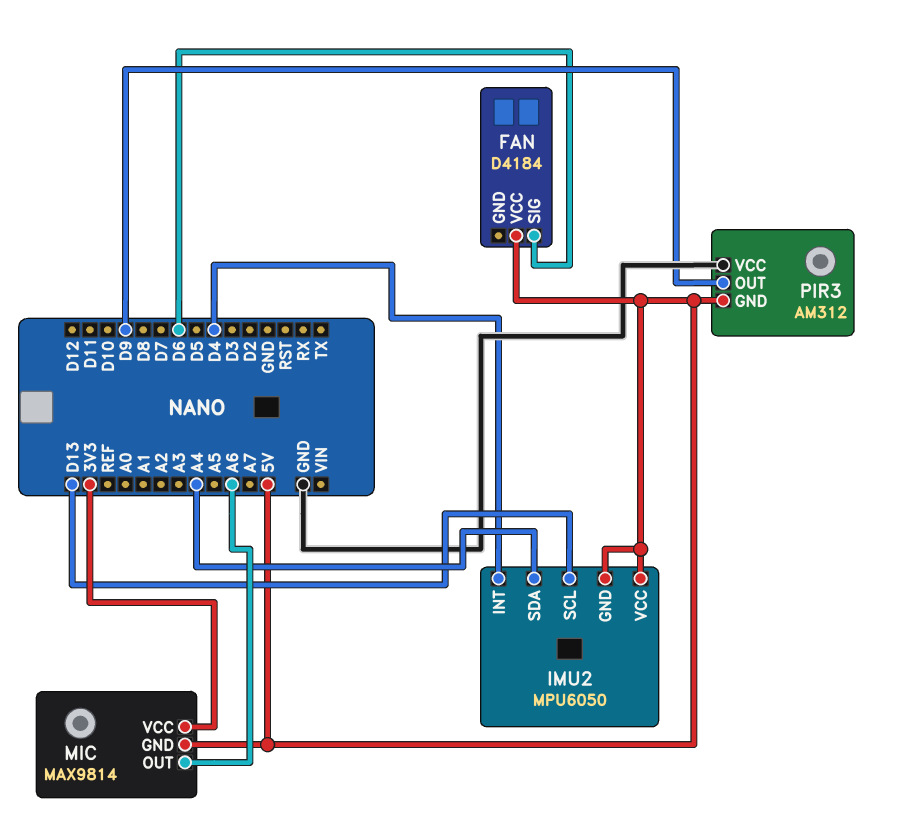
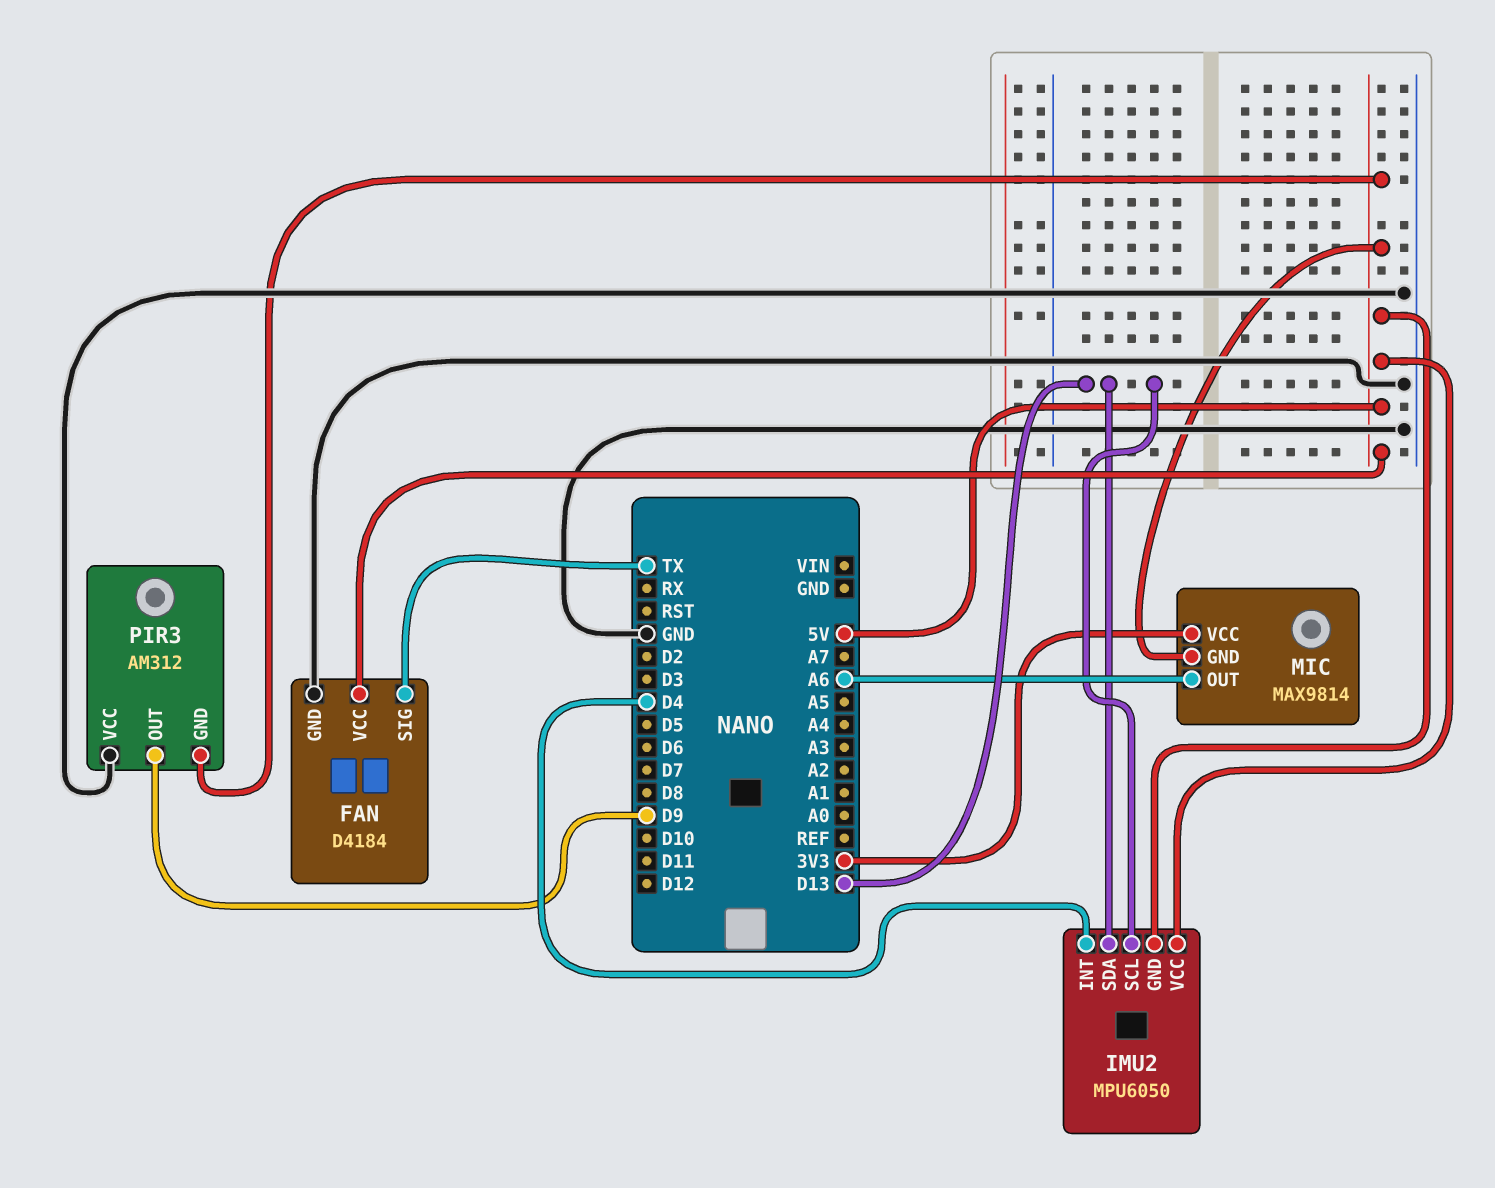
FAN pin GND: none -> GND
FAN pin SIG: D6 -> TX
IMU2 pin SDA: A4 -> D13

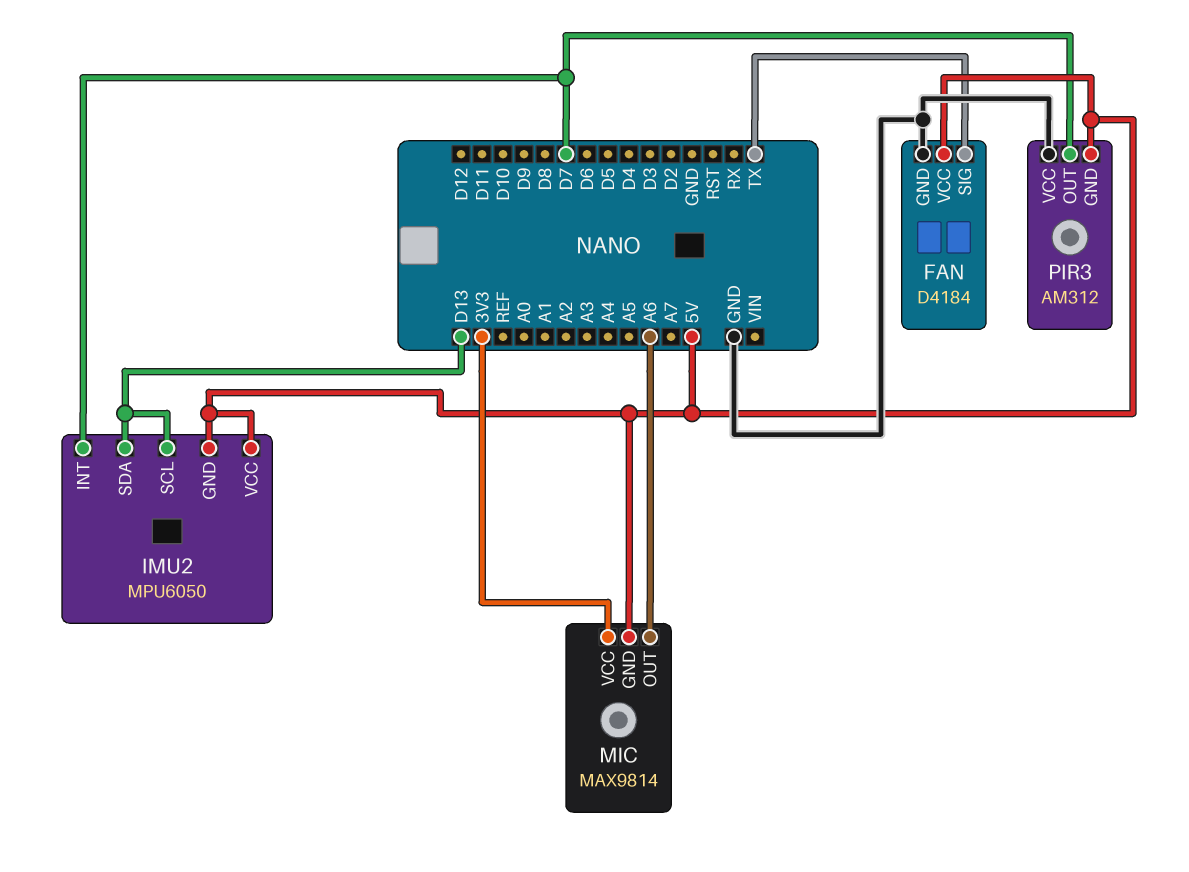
IMU2 pin INT: D4 -> D7
PIR3 pin OUT: D9 -> D7

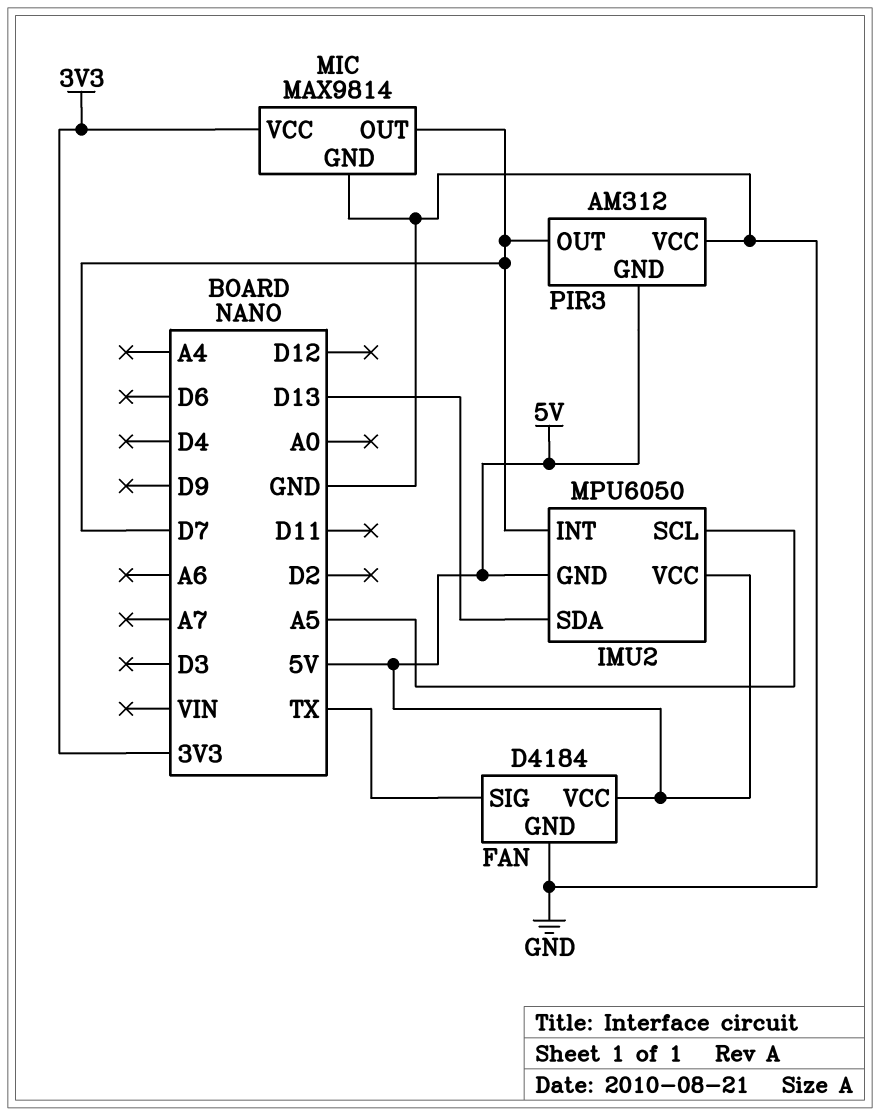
IMU2 pin SCL: D13 -> A5
MIC pin GND: 5V -> GND
MIC pin OUT: A6 -> D7

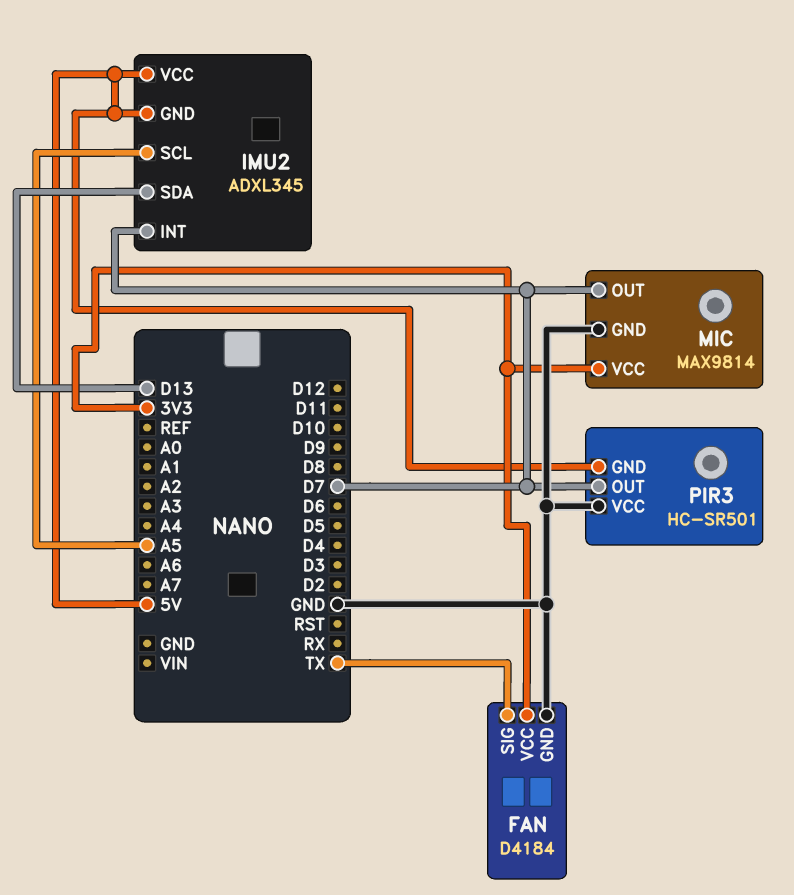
FAN pin VCC: 5V -> 3V3
IMU2: MPU6050 -> ADXL345
PIR3: AM312 -> HC-SR501

